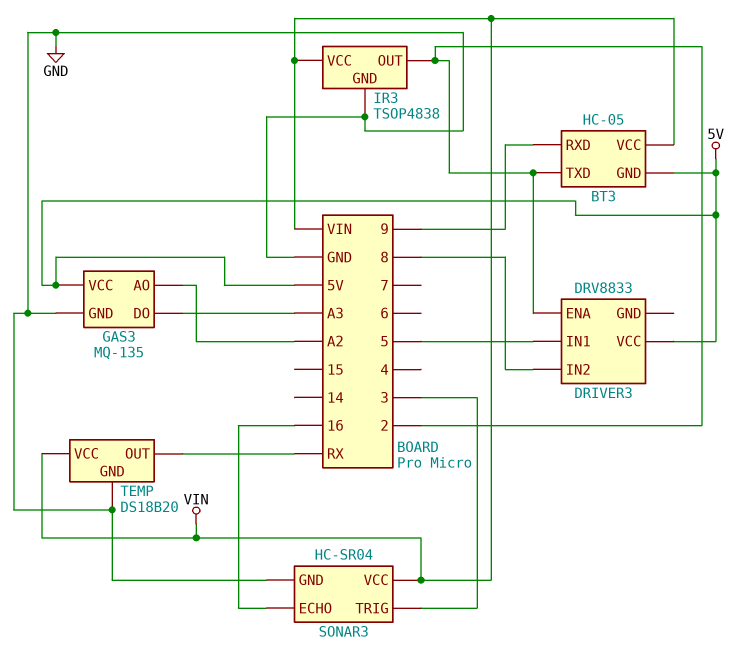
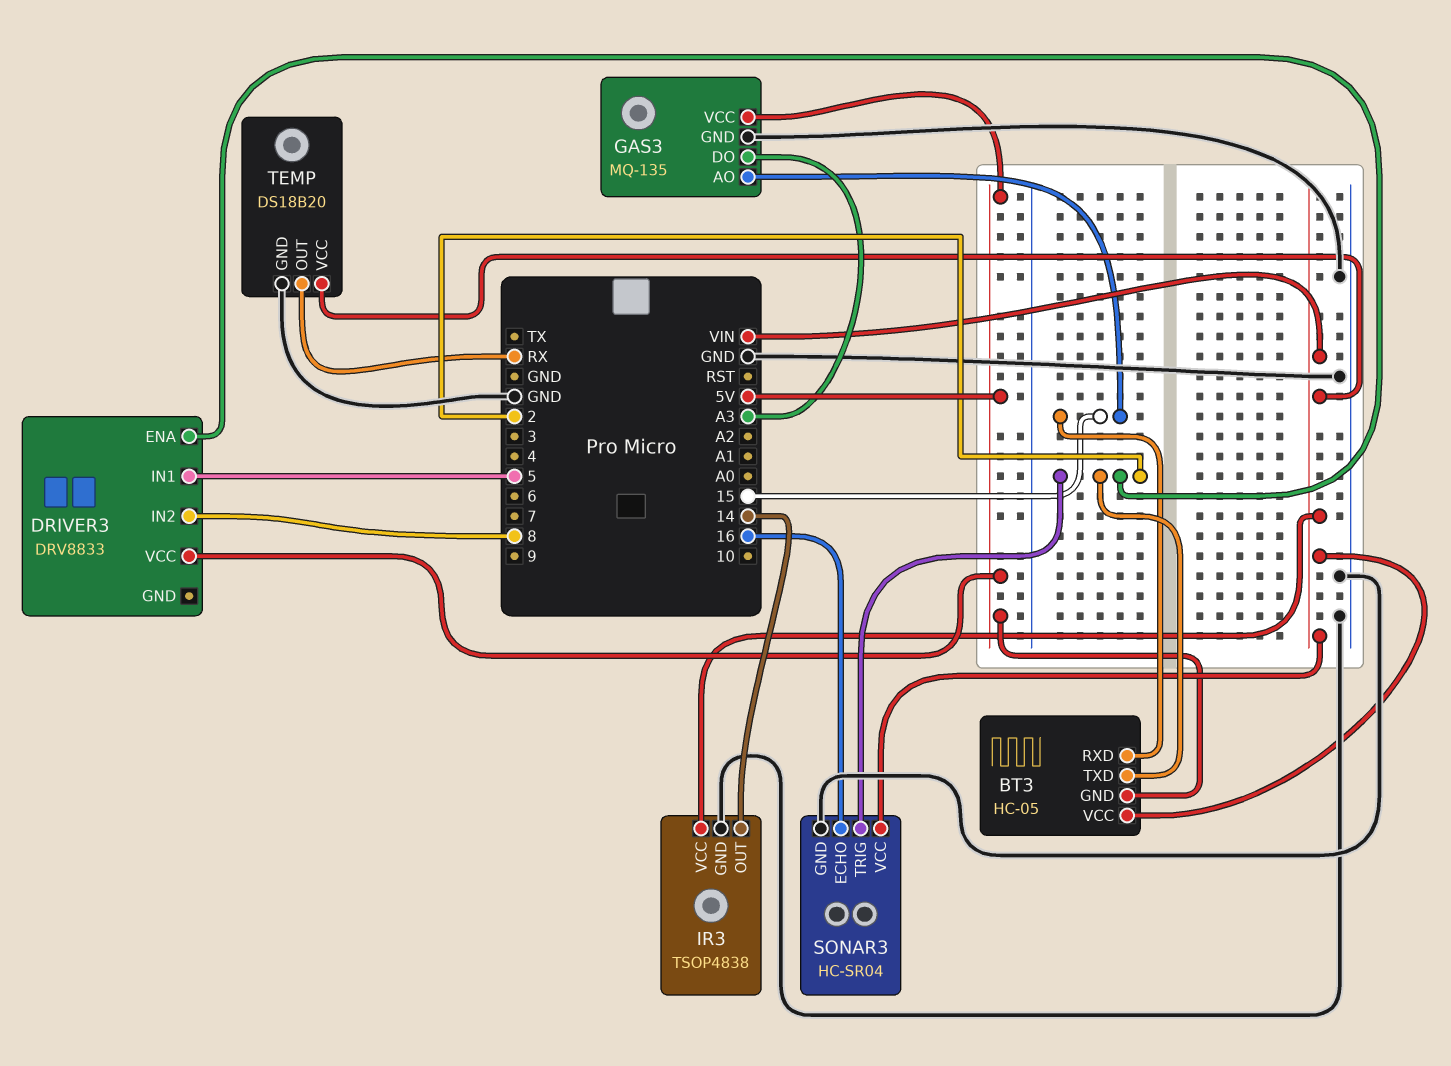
BT3 pin RXD: 9 -> 15
GAS3 pin AO: A2 -> 15
IR3 pin OUT: 2 -> 14
SONAR3 pin TRIG: 3 -> 2

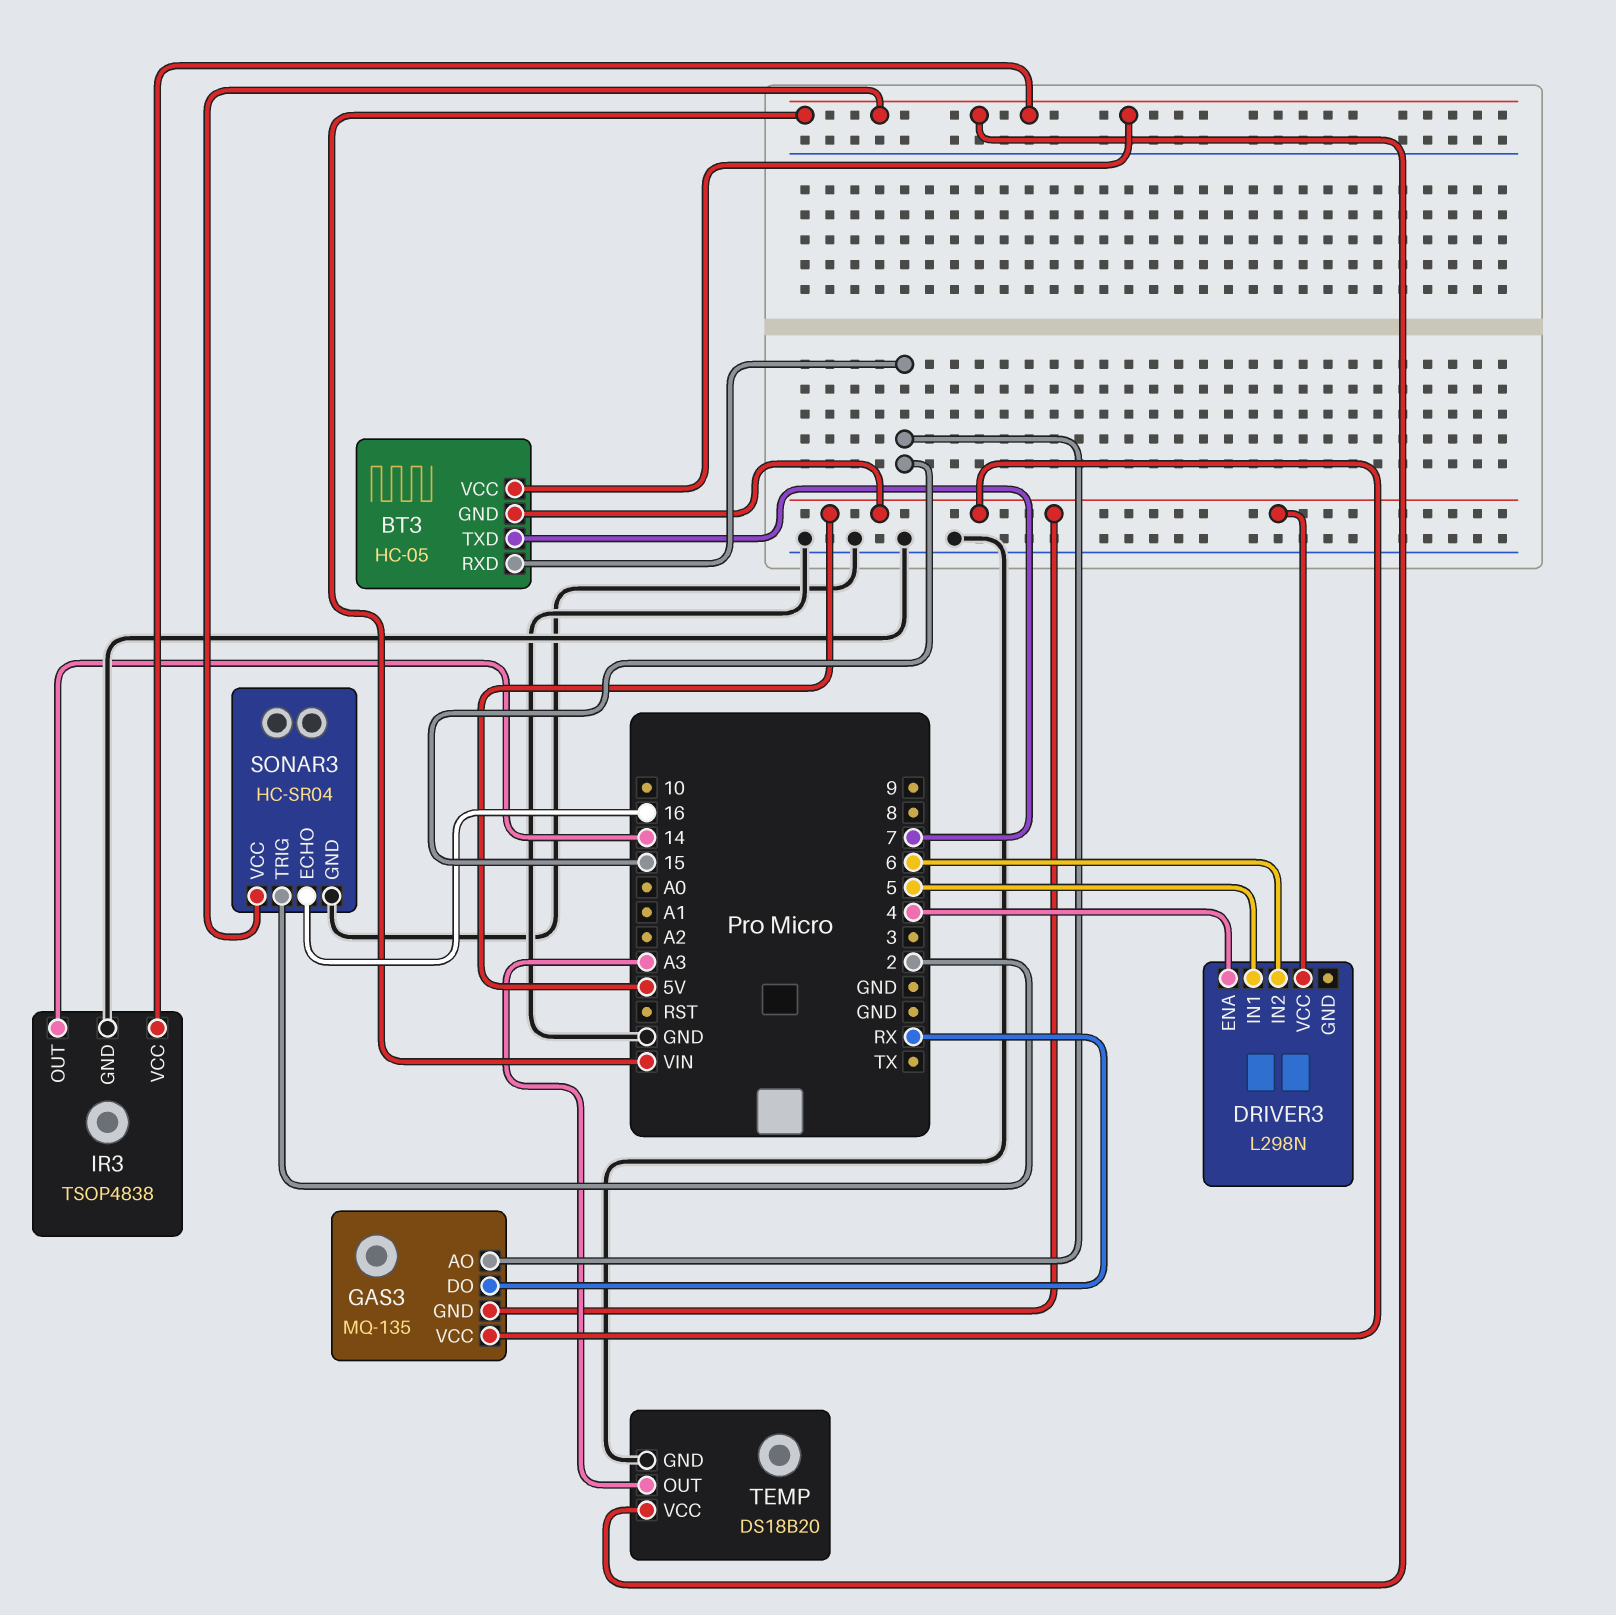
BT3 pin TXD: 2 -> 7
DRIVER3: DRV8833 -> L298N
DRIVER3 pin ENA: 2 -> 4
DRIVER3 pin IN2: 8 -> 6
GAS3 pin DO: A3 -> RX
GAS3 pin GND: GND -> 5V
TEMP pin OUT: RX -> A3

